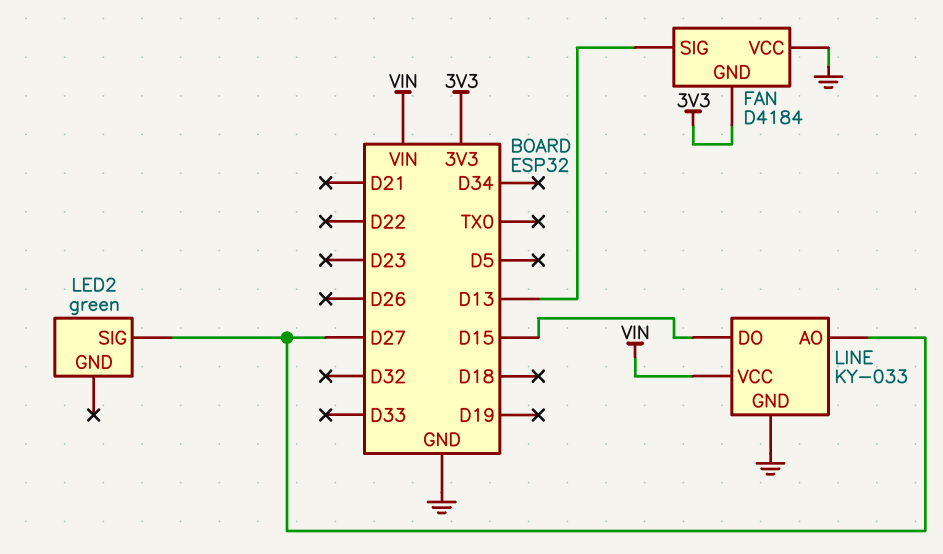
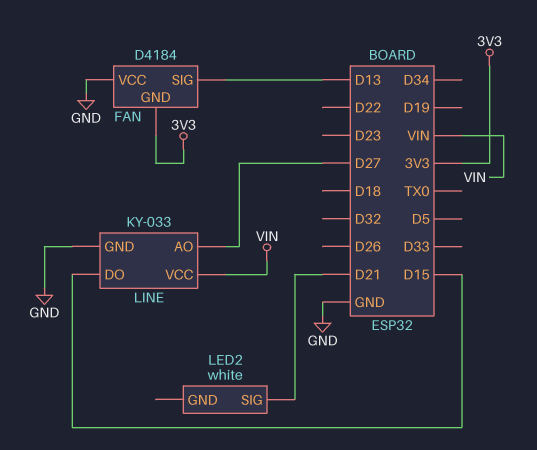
LED2: green -> white
LED2 pin SIG: D27 -> D21

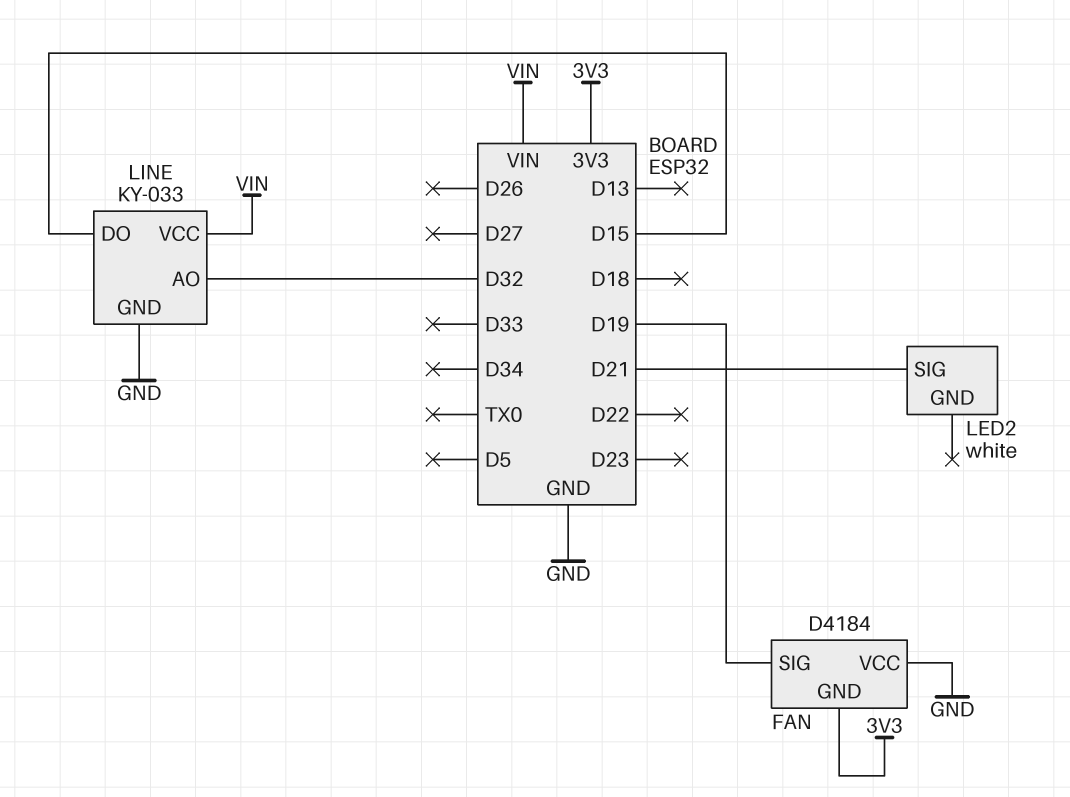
FAN pin SIG: D13 -> D19
LINE pin AO: D27 -> D32

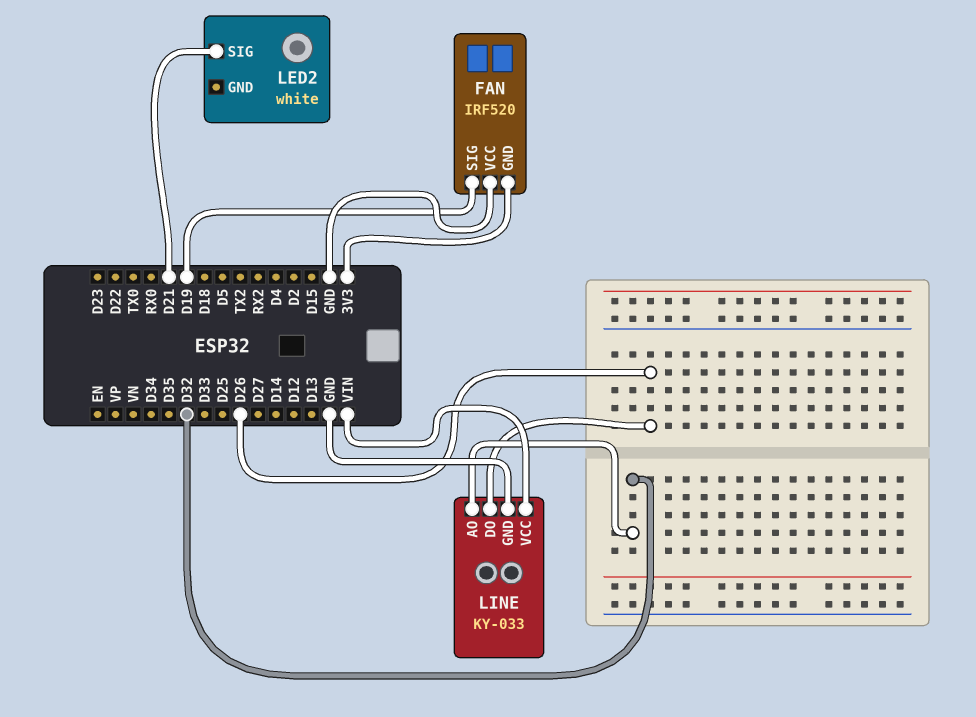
FAN: D4184 -> IRF520
LINE pin DO: D15 -> D26

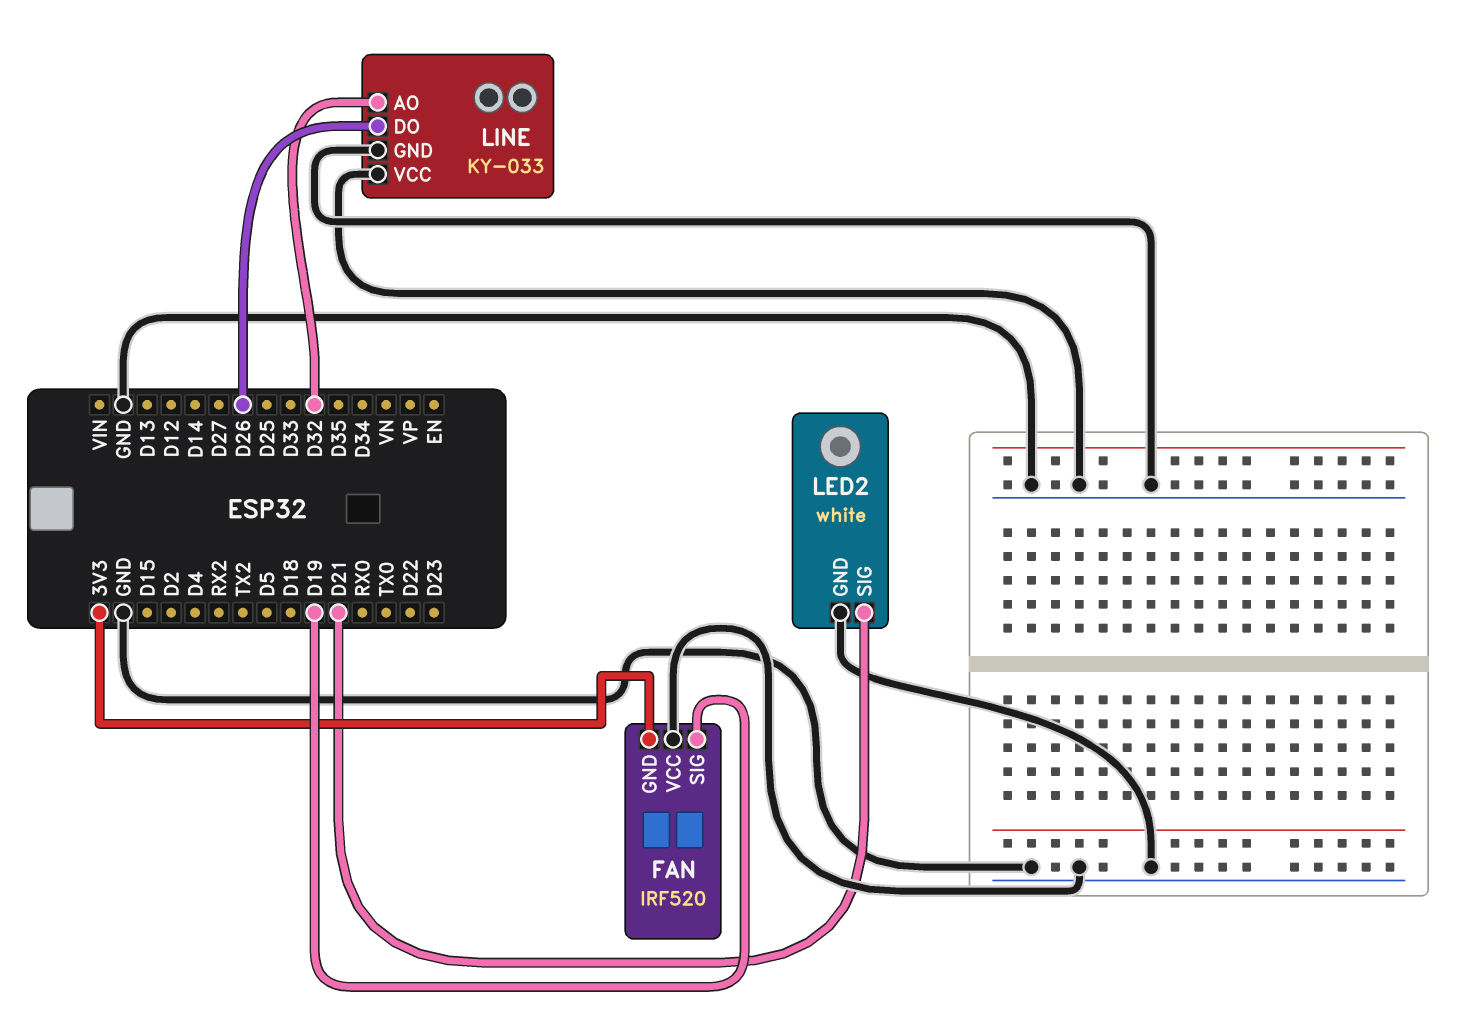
LED2 pin GND: none -> GND
LINE pin VCC: VIN -> GND

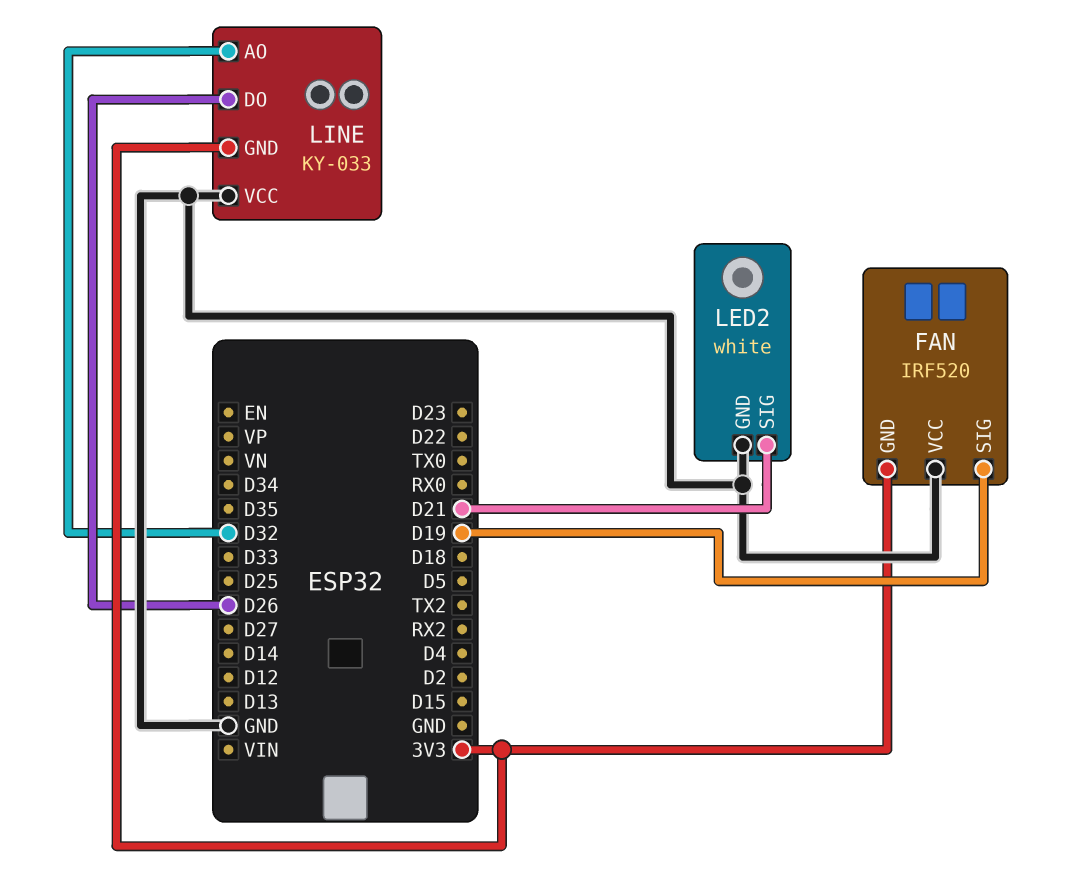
LINE pin GND: GND -> 3V3

